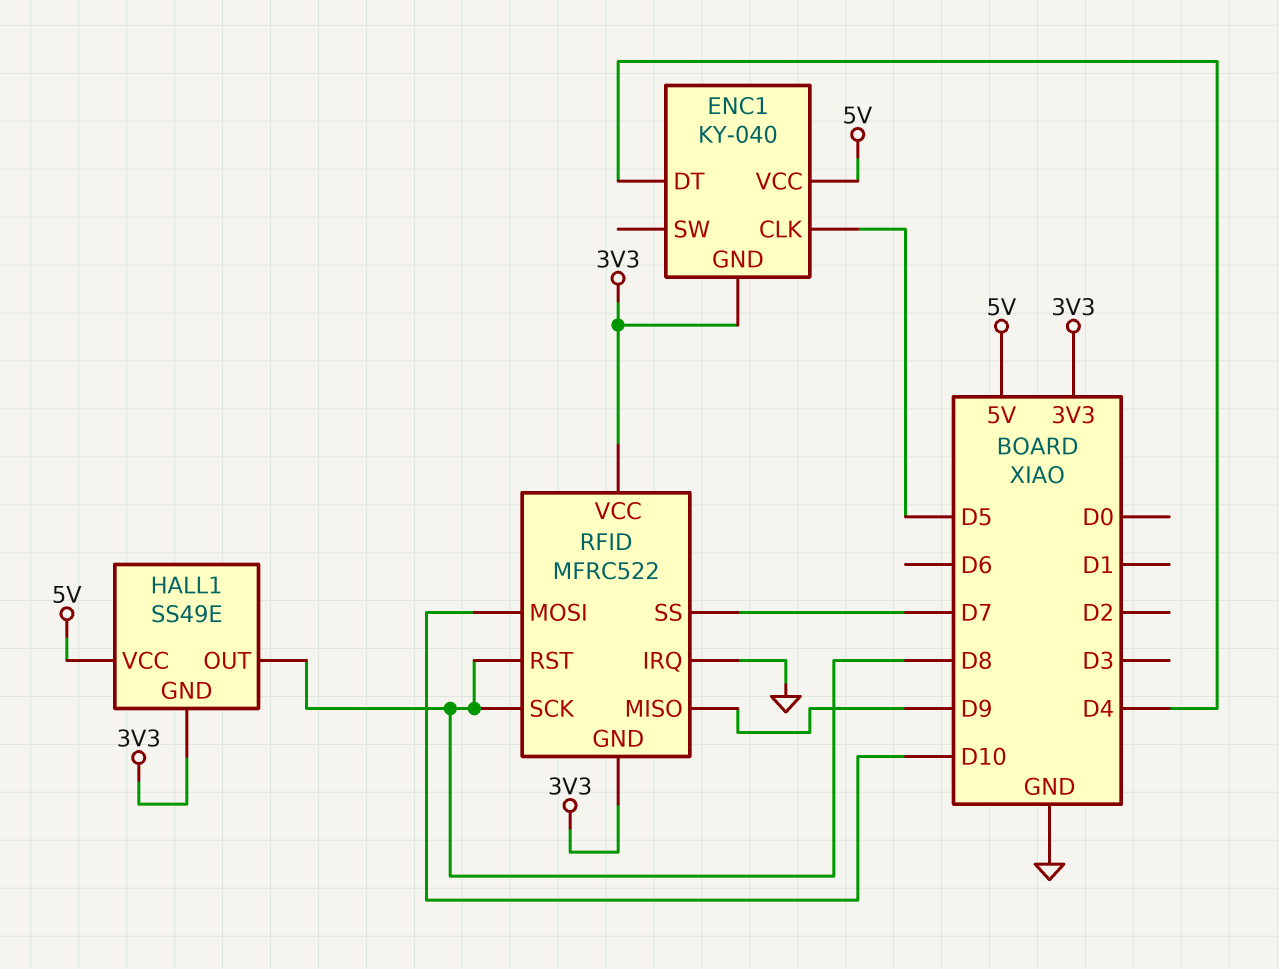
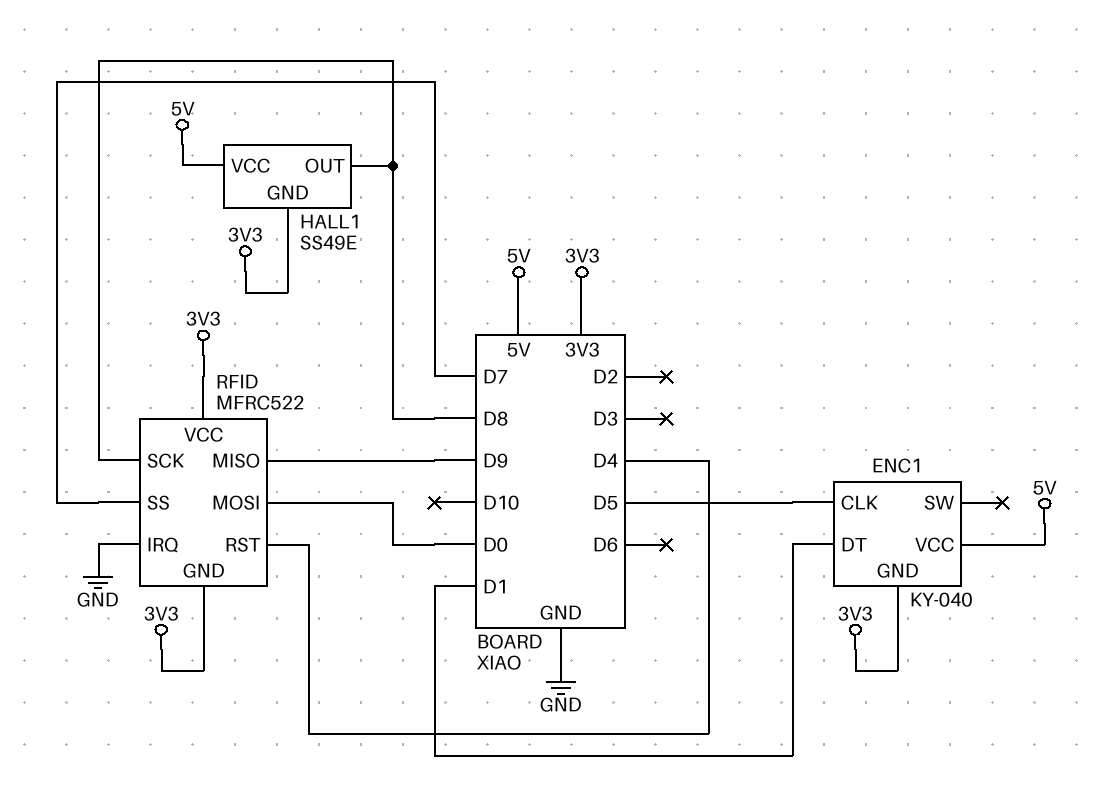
ENC1 pin DT: D4 -> D1
RFID pin MOSI: D10 -> D0
RFID pin RST: D8 -> D4

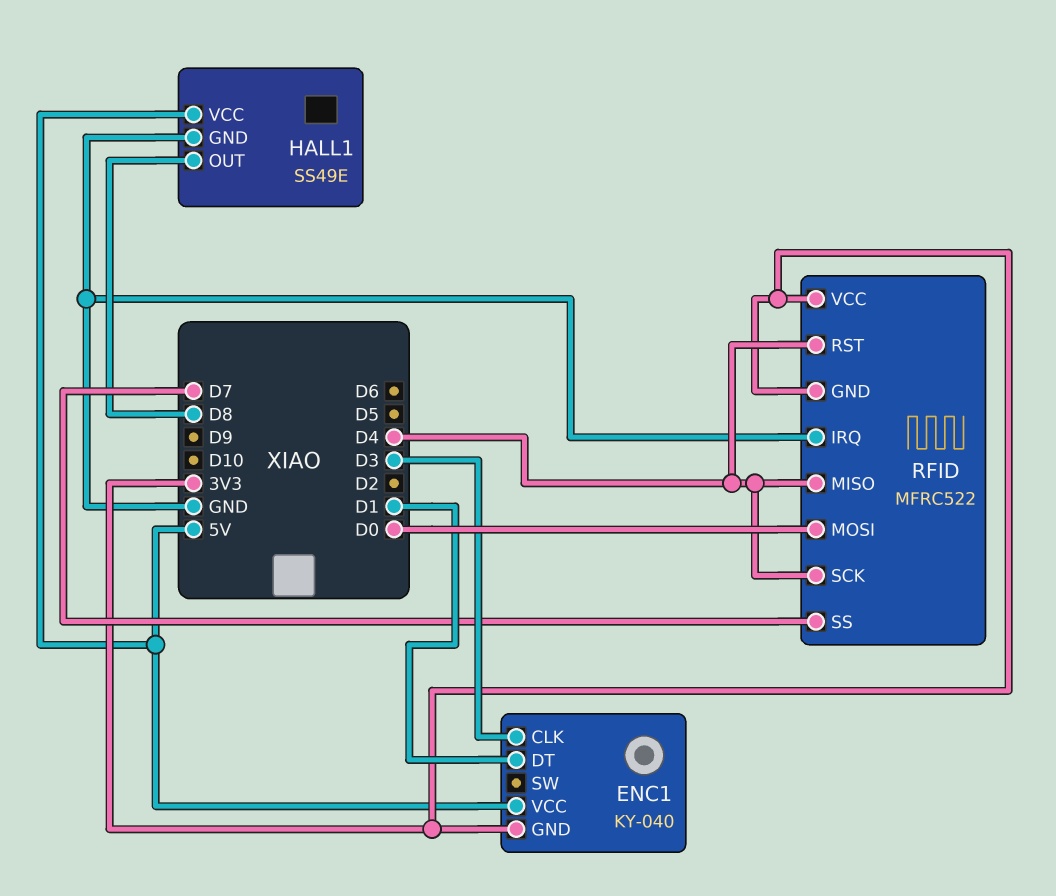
ENC1 pin CLK: D5 -> D3
HALL1 pin GND: 3V3 -> GND
RFID pin MISO: D9 -> D4
RFID pin SCK: D8 -> D4

